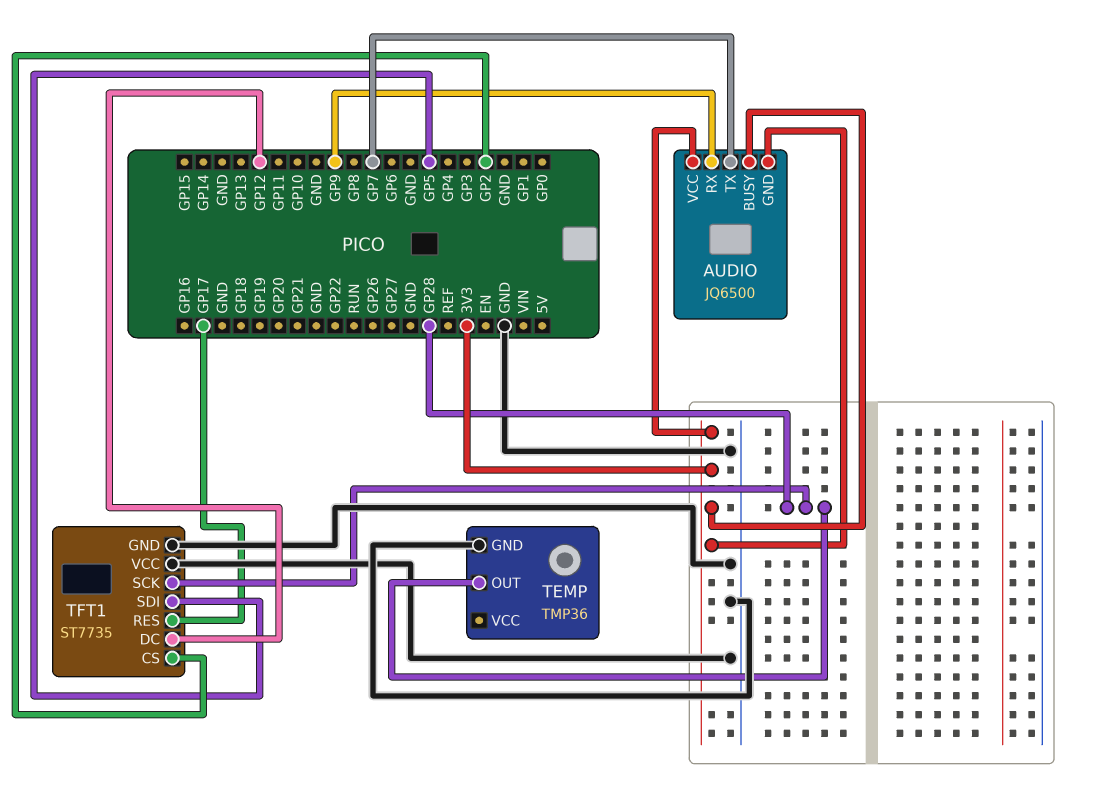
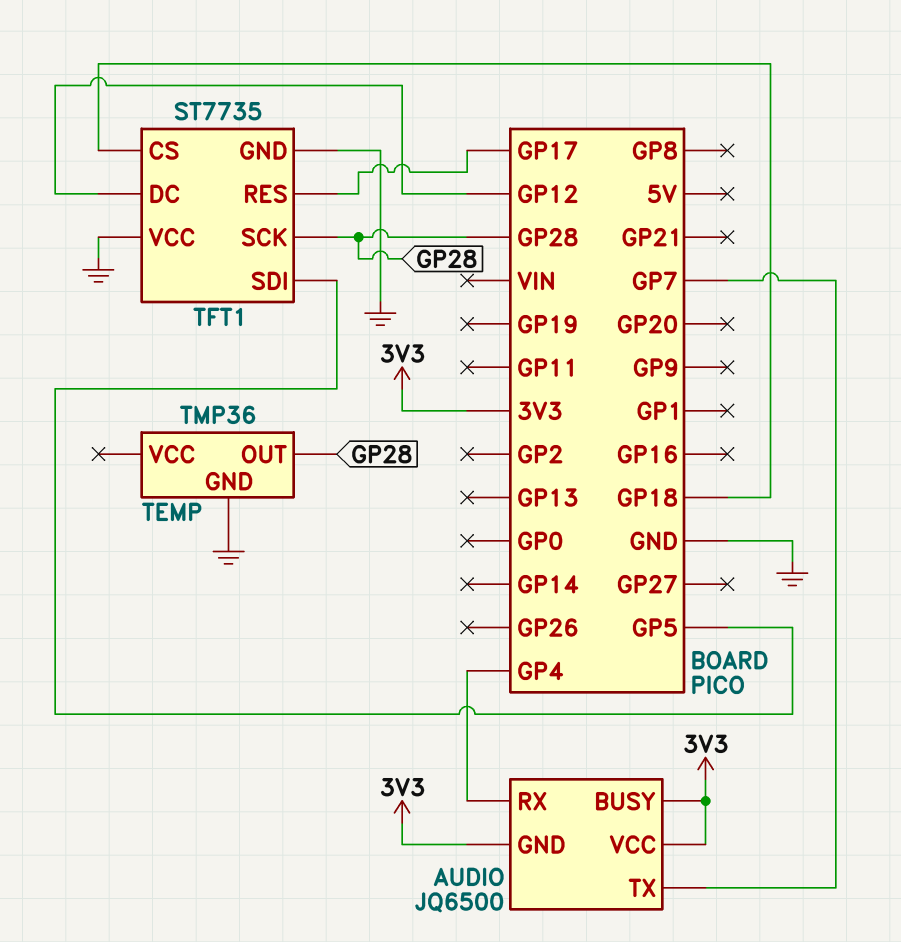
AUDIO pin RX: GP9 -> GP4
TFT1 pin CS: GP2 -> GP18

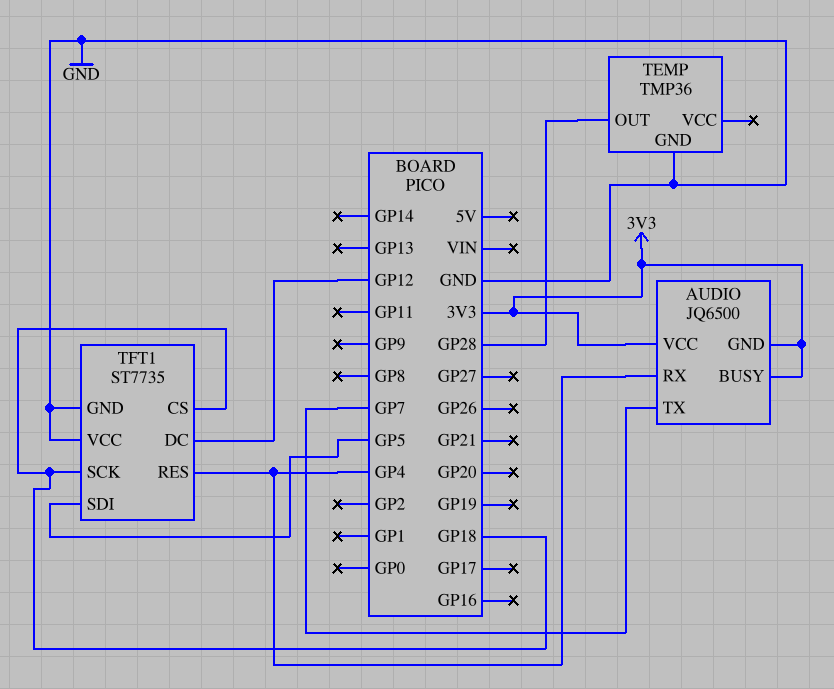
TFT1 pin RES: GP17 -> GP4
TFT1 pin SCK: GP28 -> GP18

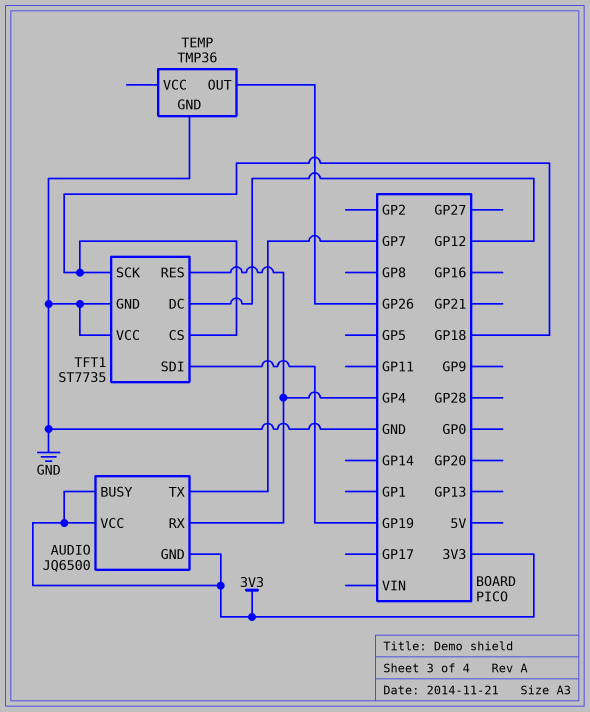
TEMP pin OUT: GP28 -> GP26
TFT1 pin SDI: GP5 -> GP19

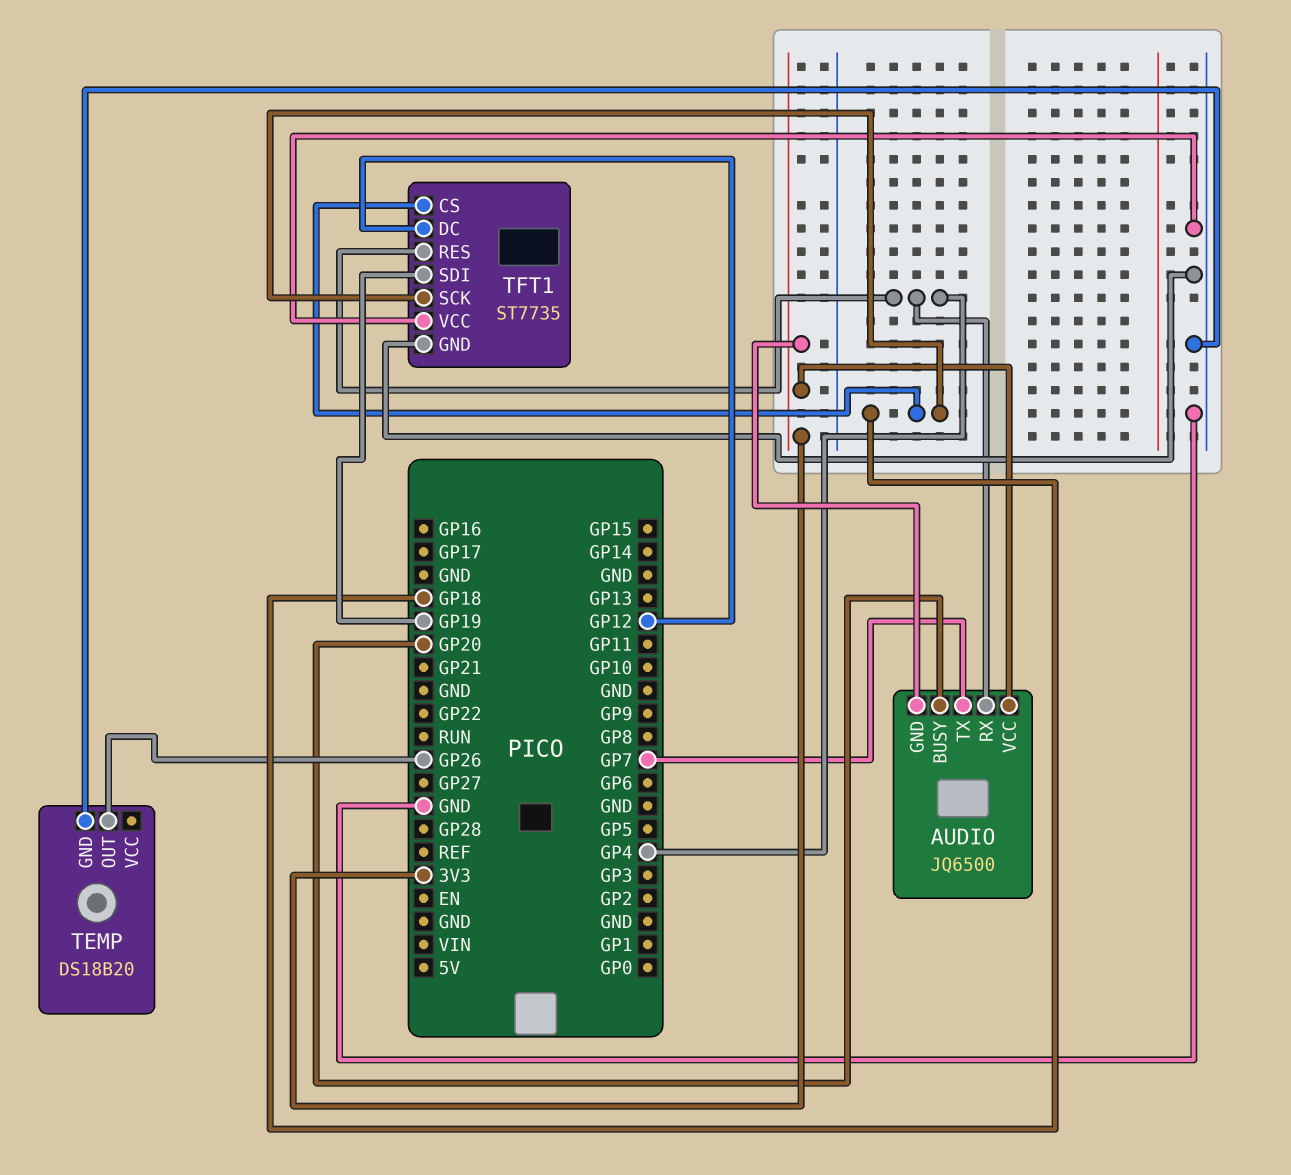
AUDIO pin BUSY: 3V3 -> GP20
TEMP: TMP36 -> DS18B20

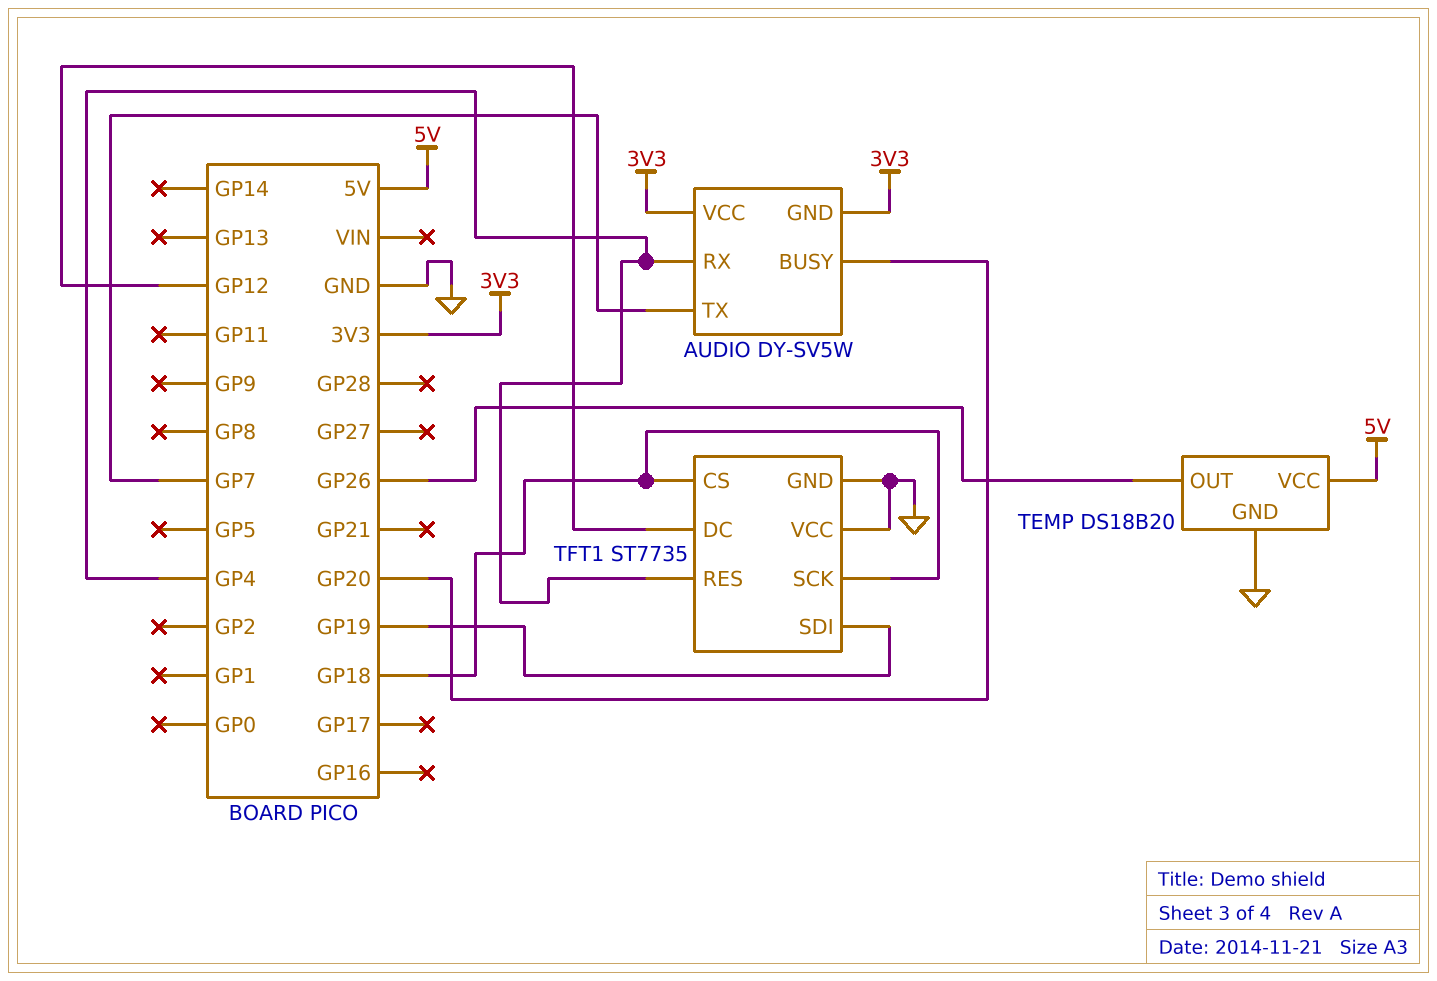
AUDIO: JQ6500 -> DY-SV5W
TEMP pin VCC: none -> 5V

